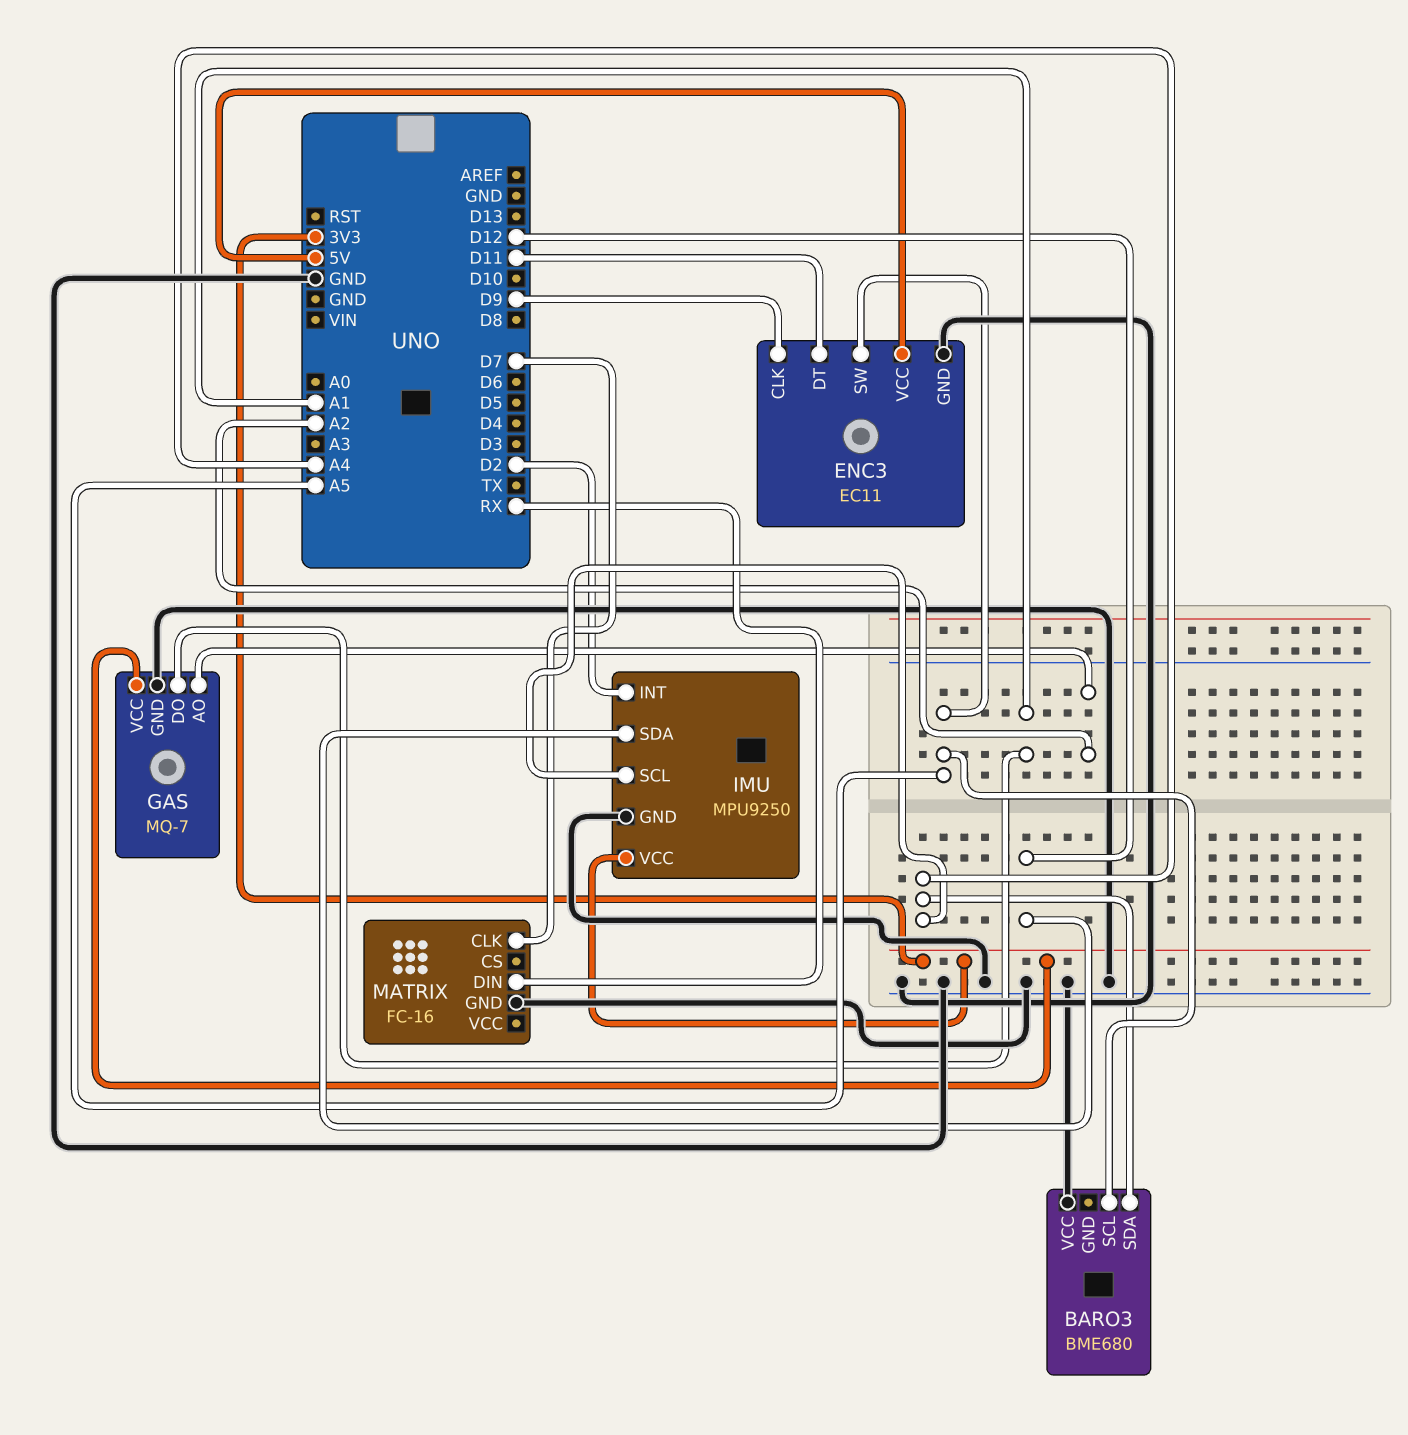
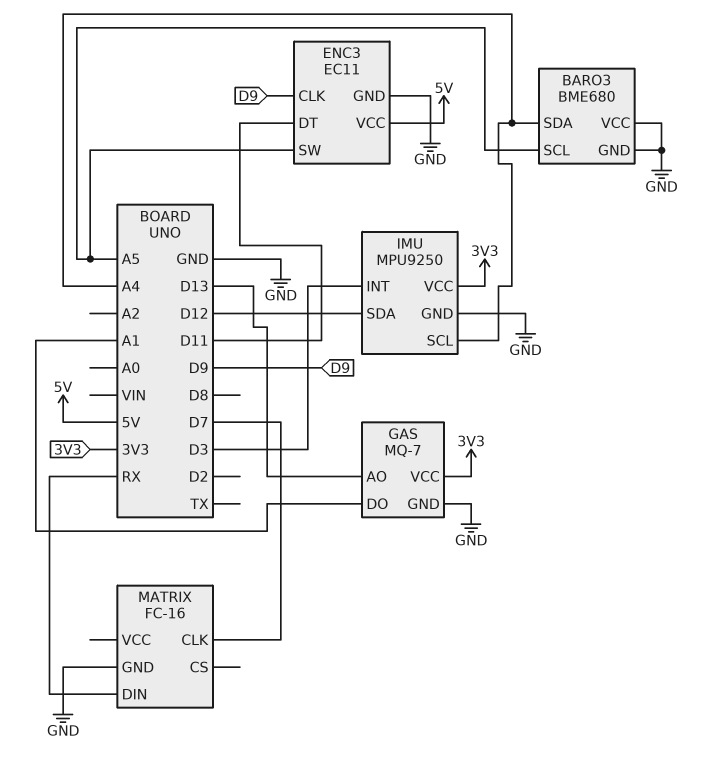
BARO3 pin GND: none -> GND
GAS pin AO: A2 -> D13
IMU pin INT: D2 -> D3

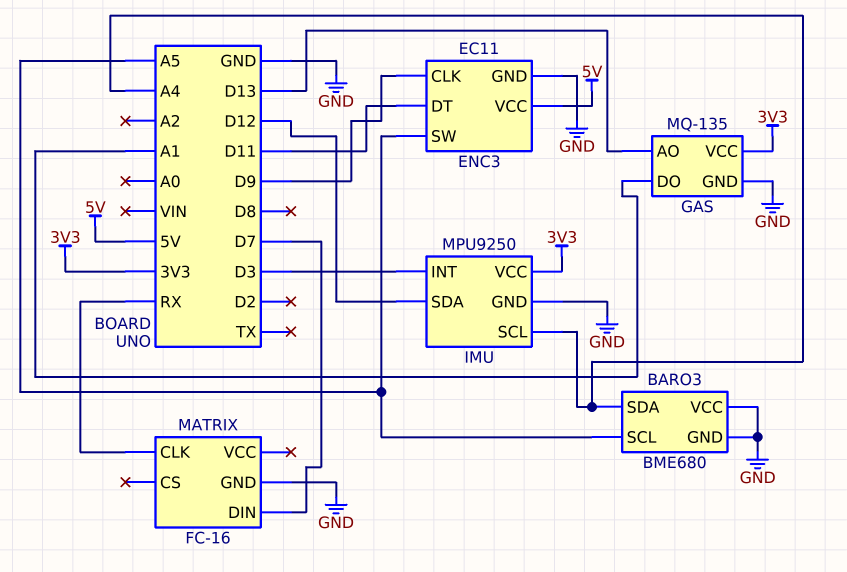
GAS: MQ-7 -> MQ-135
MATRIX pin CLK: D7 -> RX
MATRIX pin DIN: RX -> D7

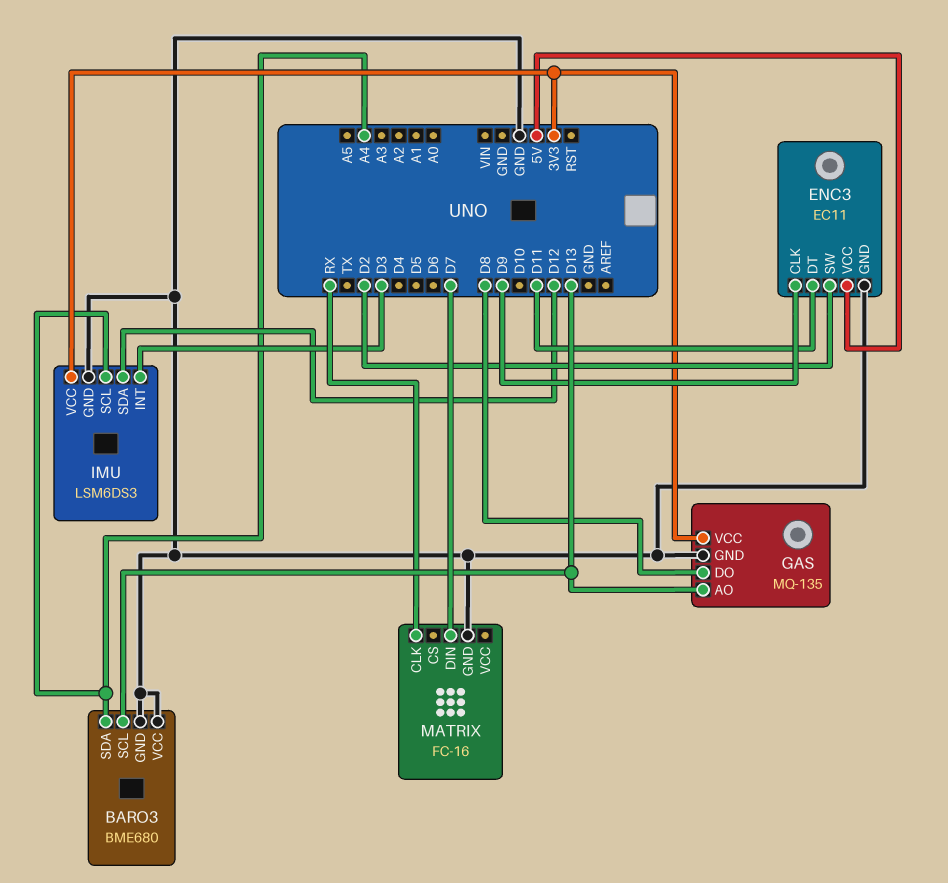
BARO3 pin SCL: A5 -> D13
ENC3 pin SW: A5 -> D2
GAS pin DO: A1 -> D8
IMU: MPU9250 -> LSM6DS3

